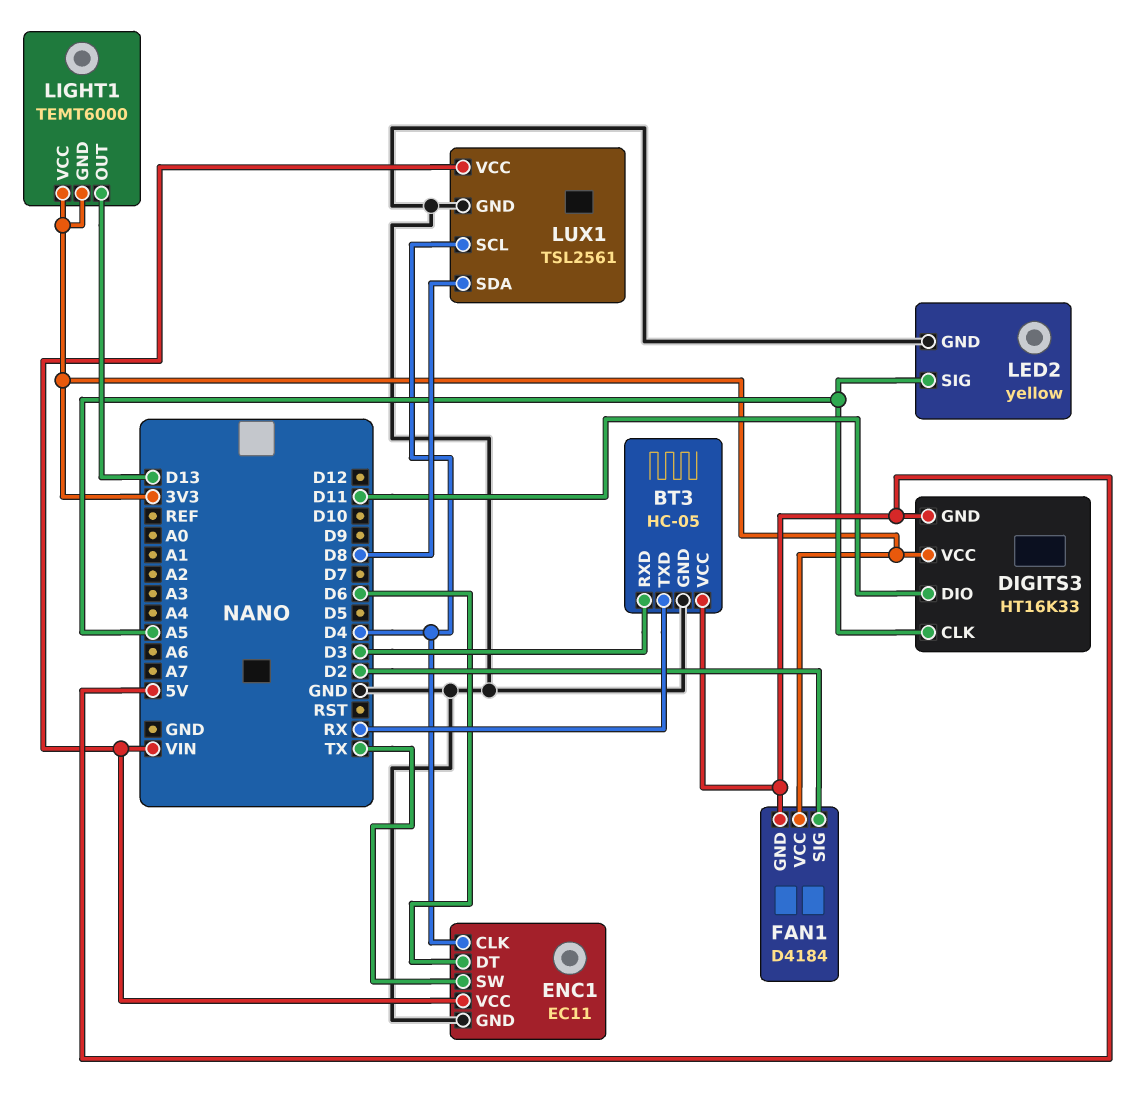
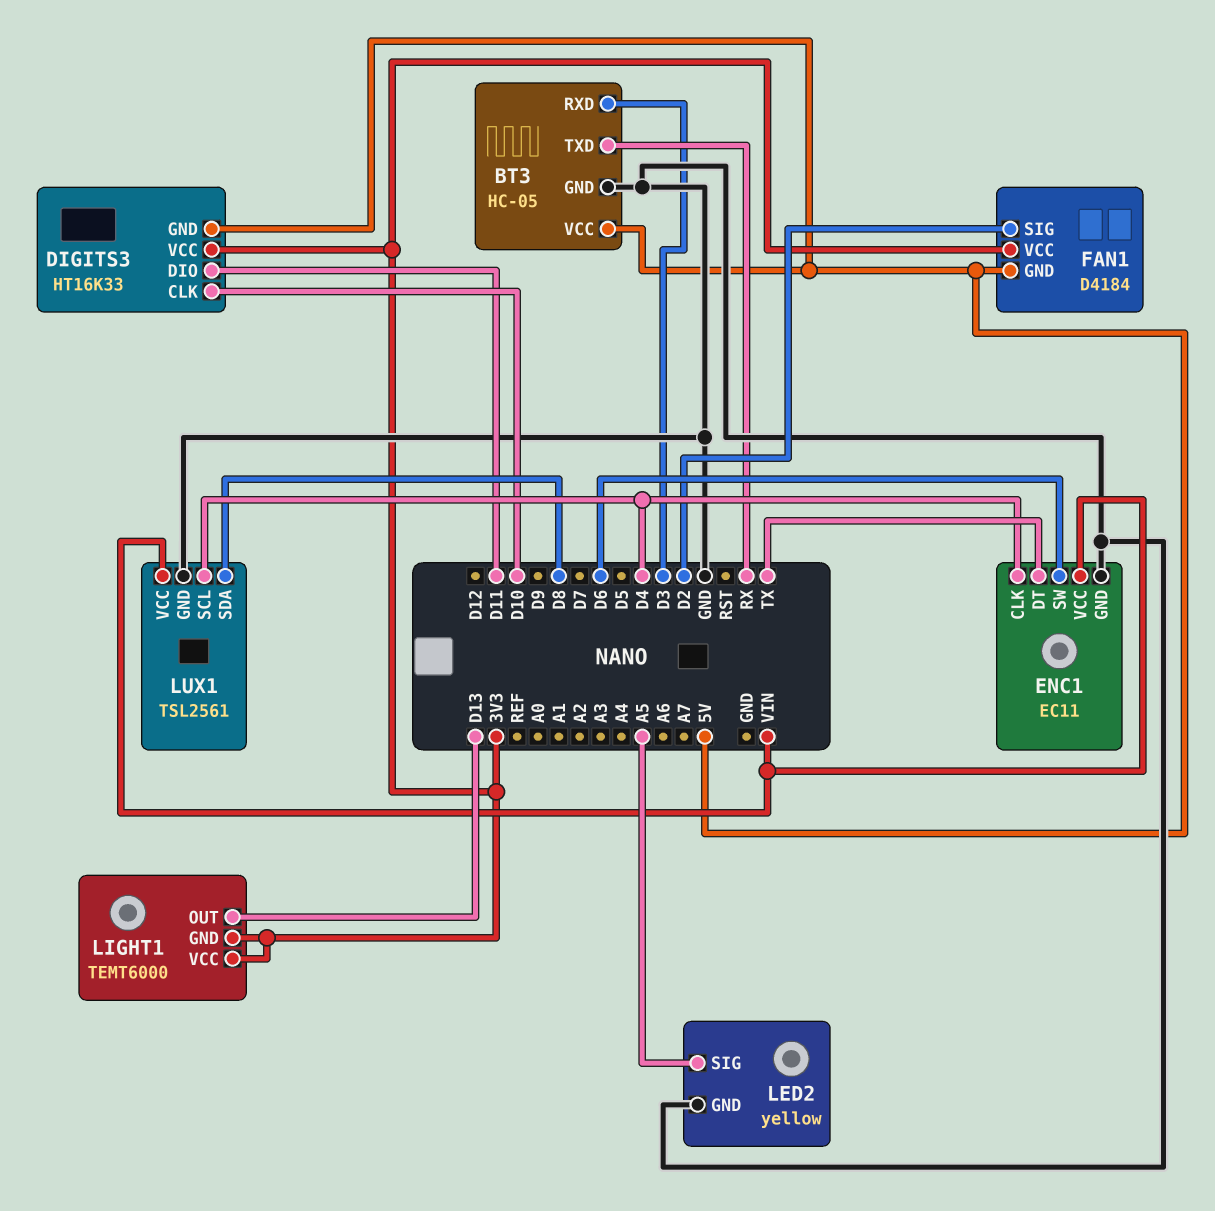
DIGITS3 pin CLK: A5 -> D10
ENC1 pin DT: D6 -> TX
ENC1 pin SW: TX -> D6

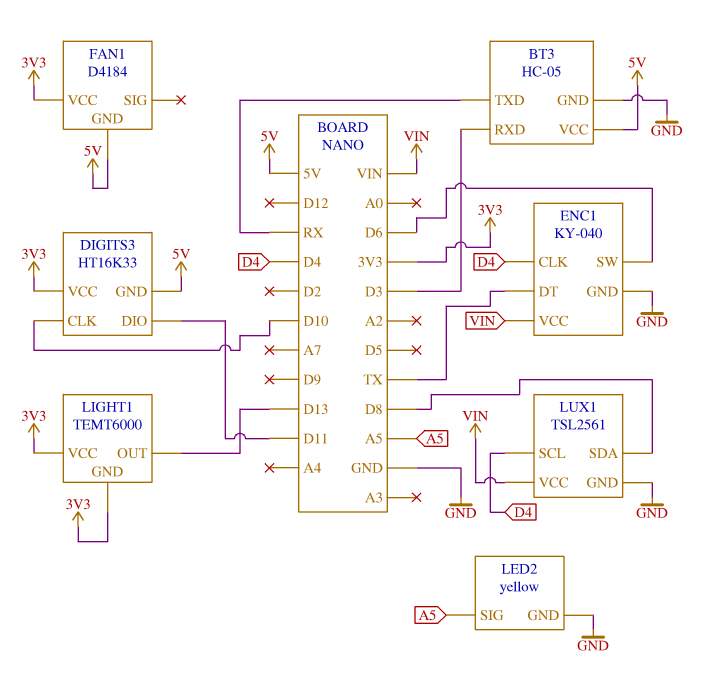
ENC1: EC11 -> KY-040
FAN1 pin SIG: D2 -> none

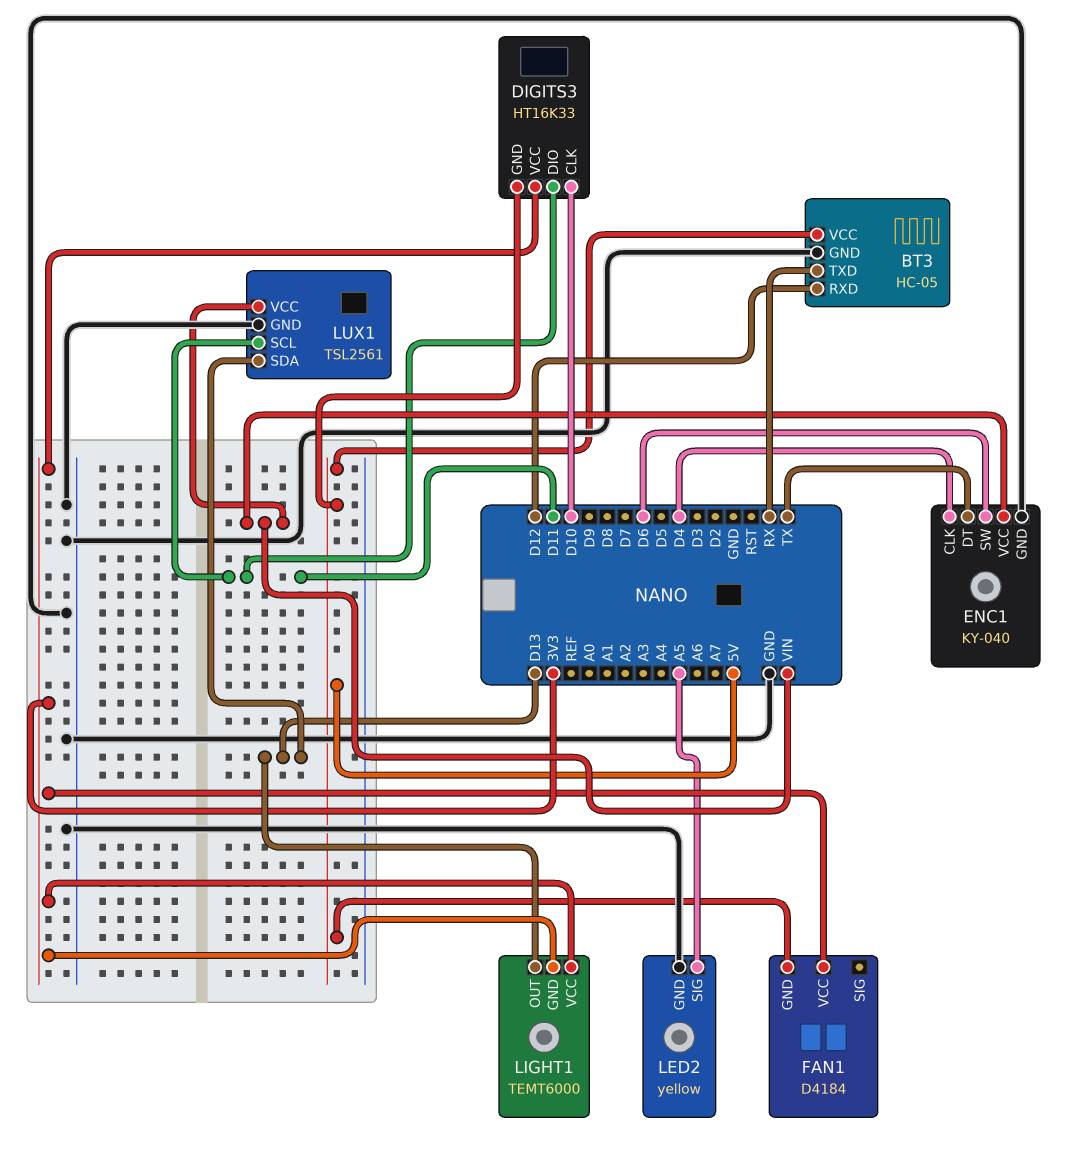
BT3 pin RXD: D3 -> D12
LUX1 pin SCL: D4 -> D11
LUX1 pin SDA: D8 -> D13

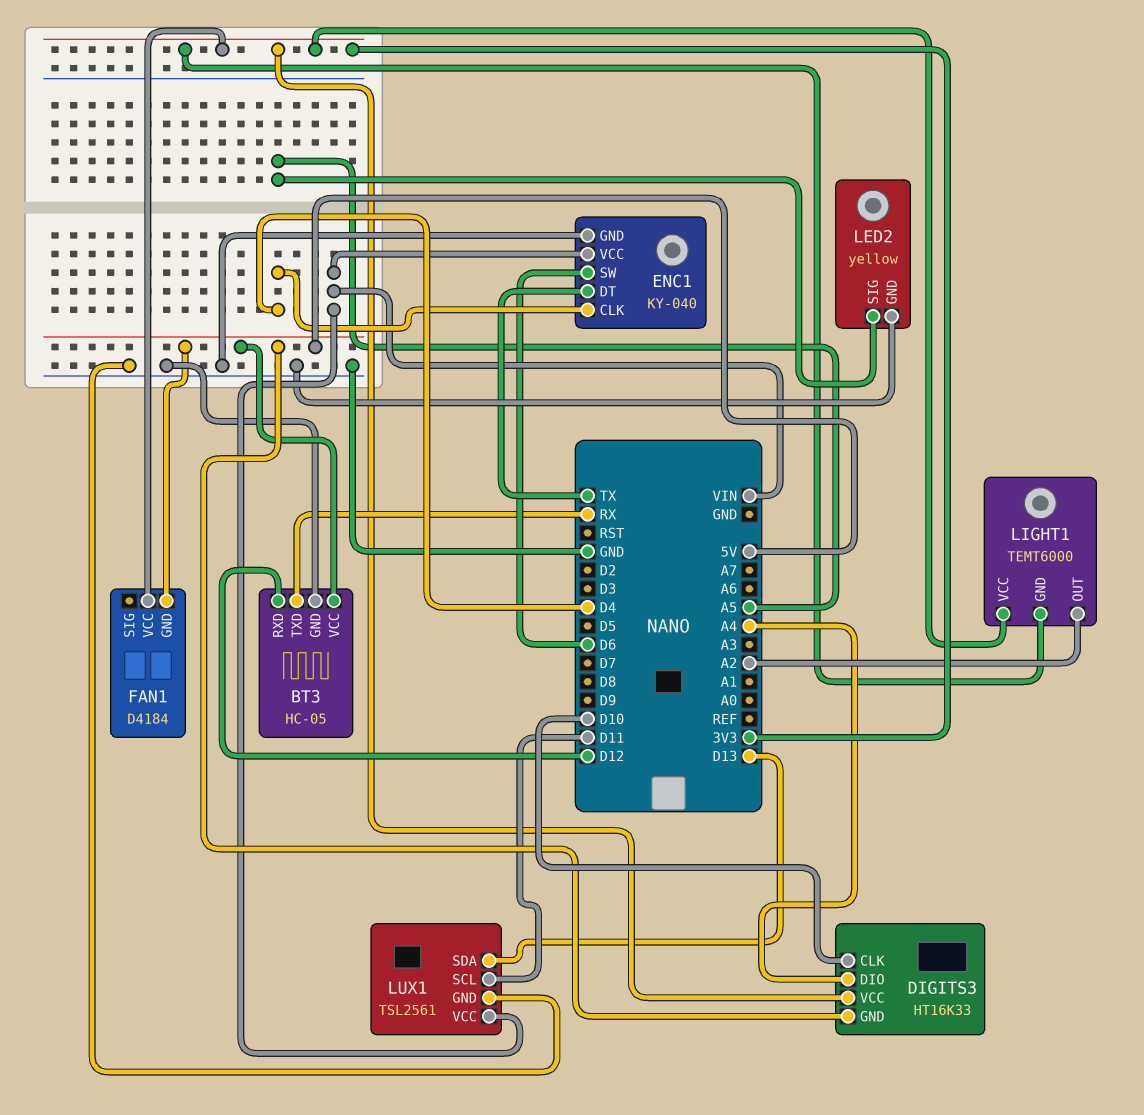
DIGITS3 pin DIO: D11 -> A4
LIGHT1 pin OUT: D13 -> A2

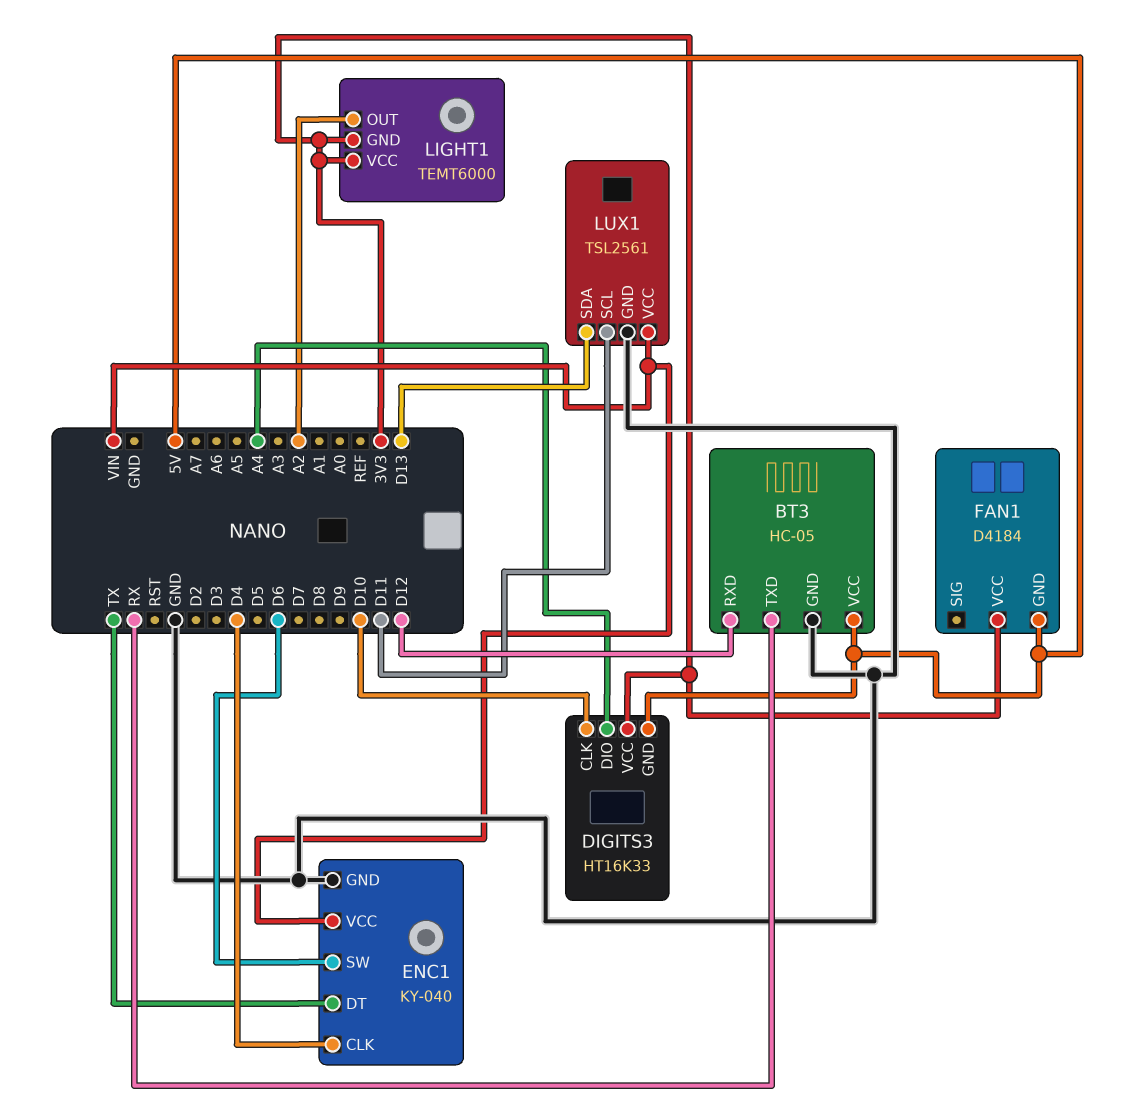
LED2: yellow -> none
LED2 pin GND: GND -> none
LED2 pin SIG: A5 -> none

